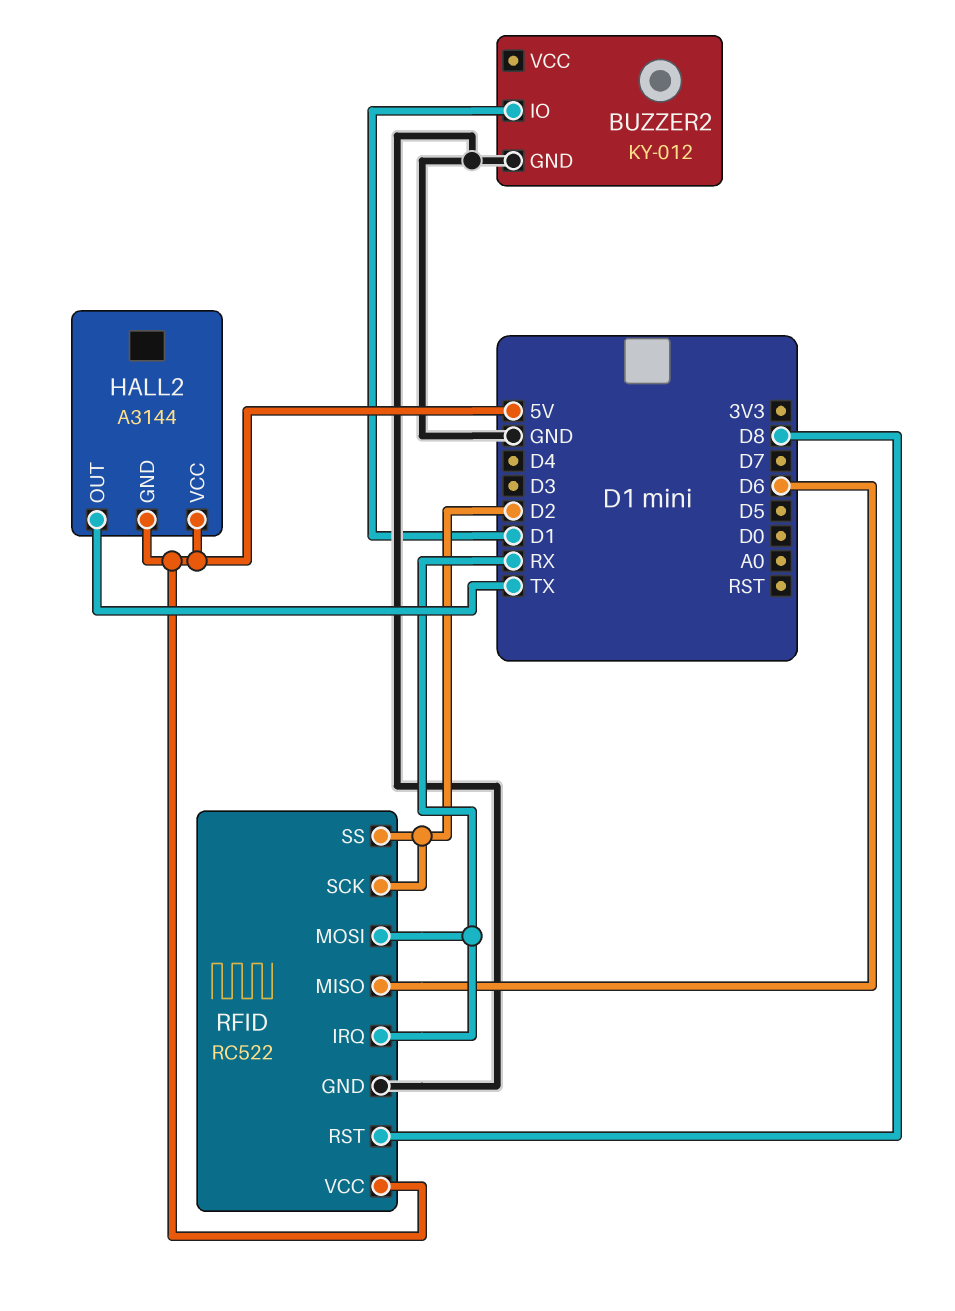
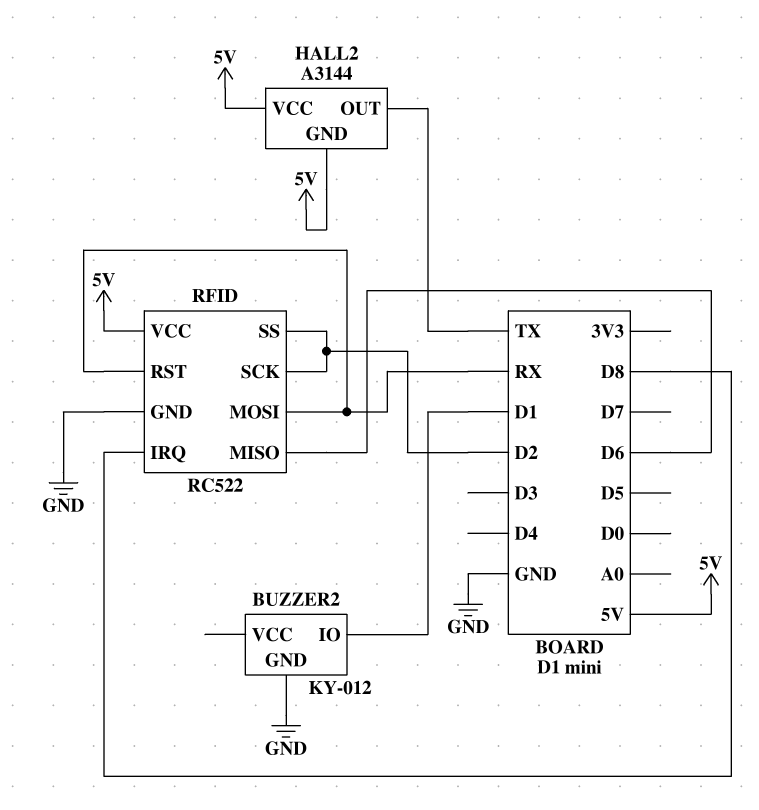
RFID pin IRQ: RX -> D8
RFID pin RST: D8 -> RX

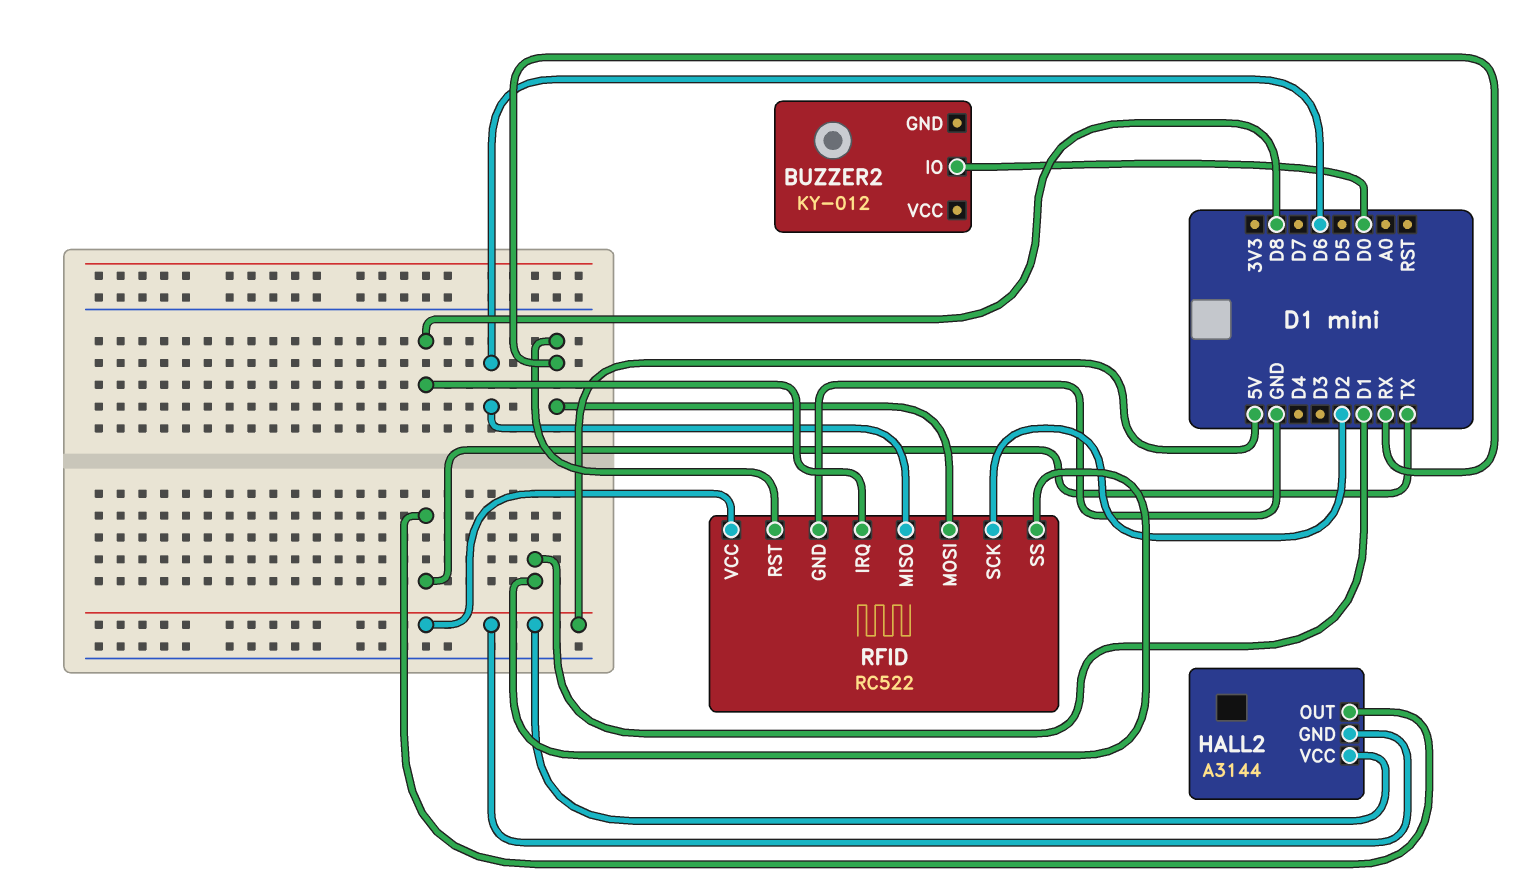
BUZZER2 pin GND: GND -> none
BUZZER2 pin IO: D1 -> D0
RFID pin SS: D2 -> D1

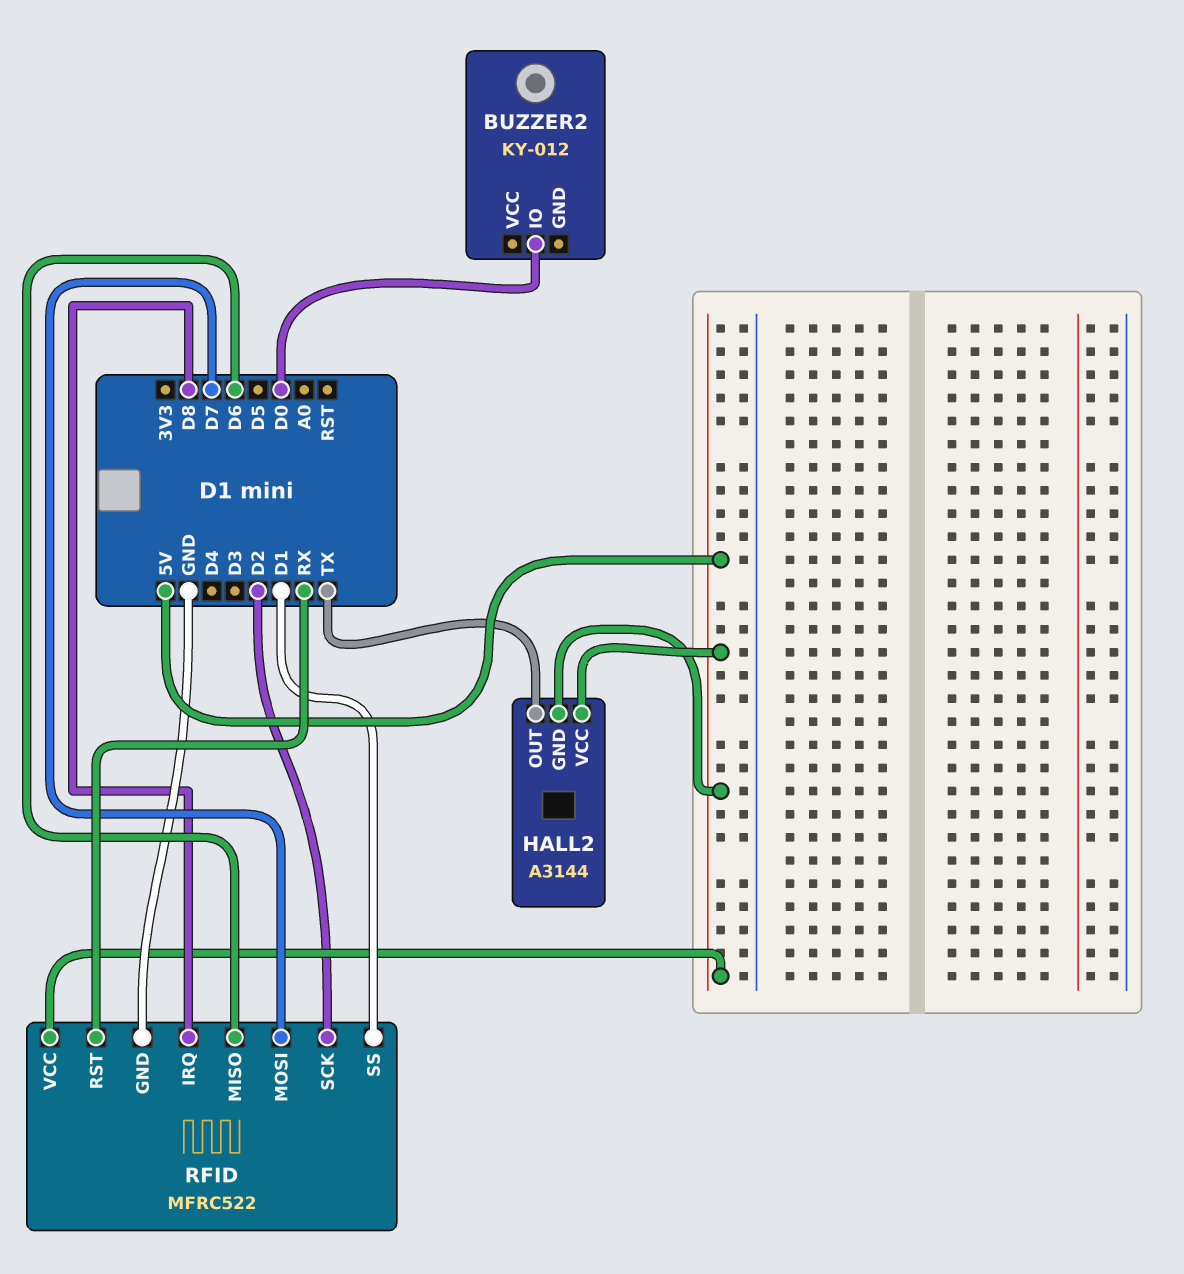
RFID: RC522 -> MFRC522
RFID pin MOSI: RX -> D7

